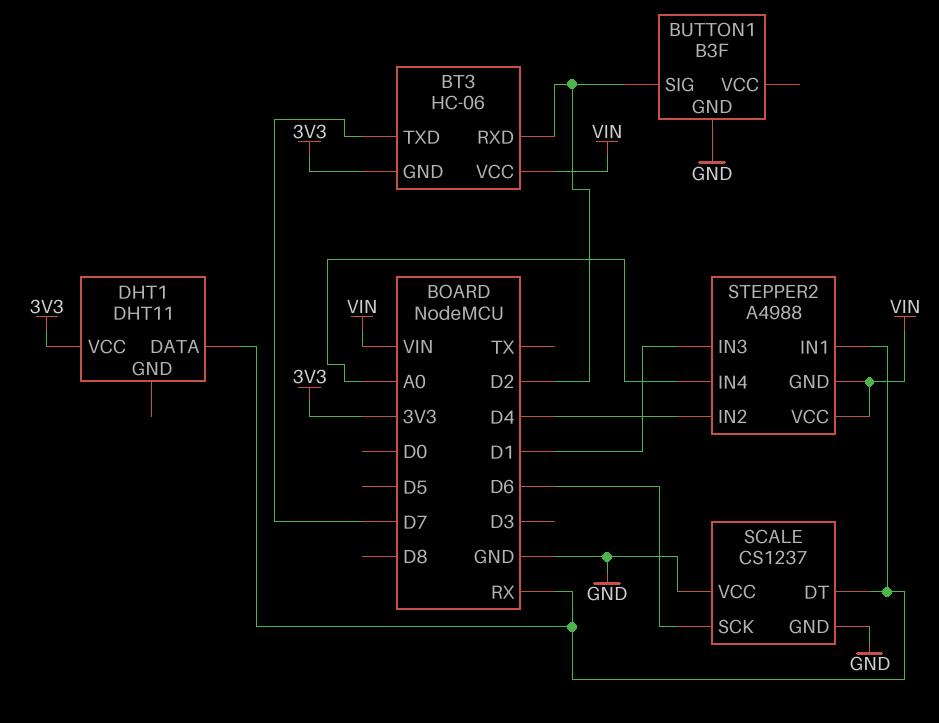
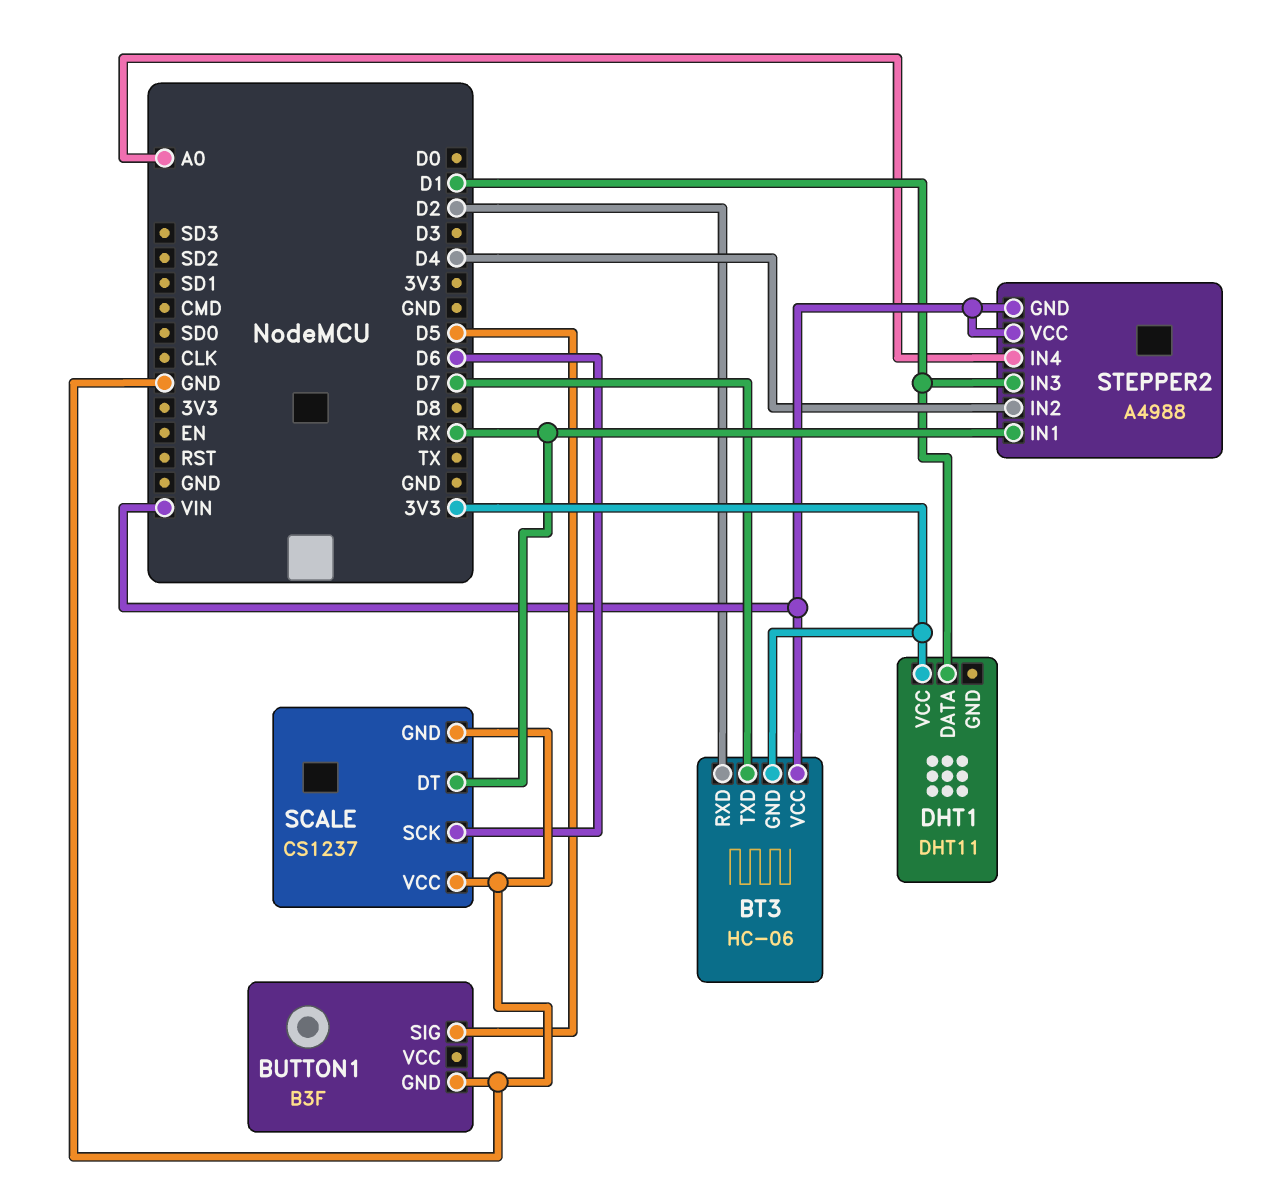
BUTTON1 pin SIG: D2 -> D5
DHT1 pin DATA: RX -> D1

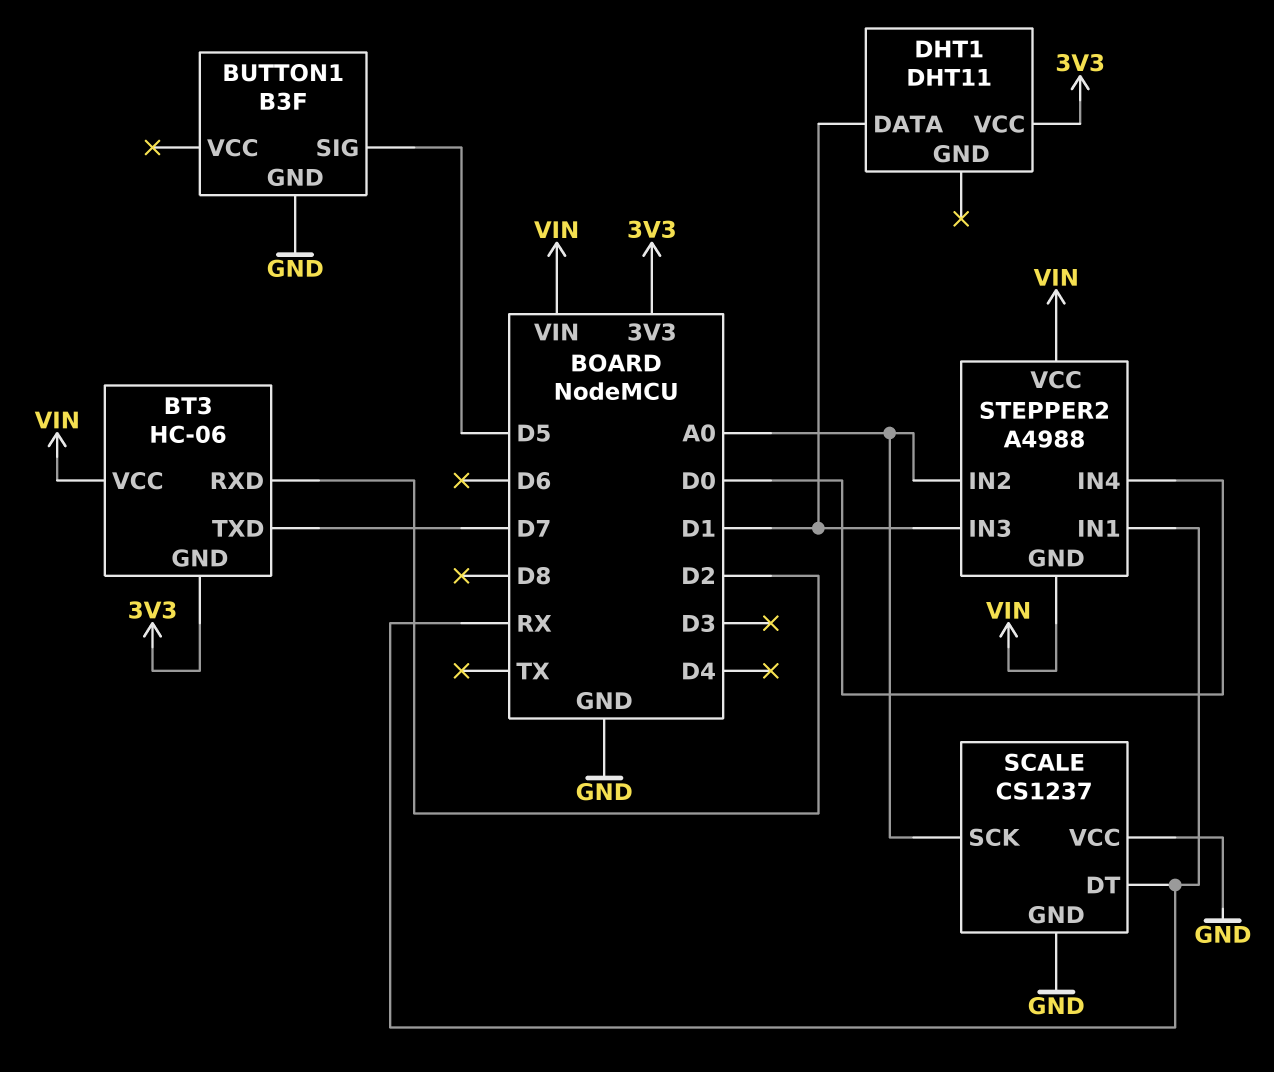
SCALE pin SCK: D6 -> A0
STEPPER2 pin IN2: D4 -> A0
STEPPER2 pin IN4: A0 -> D0

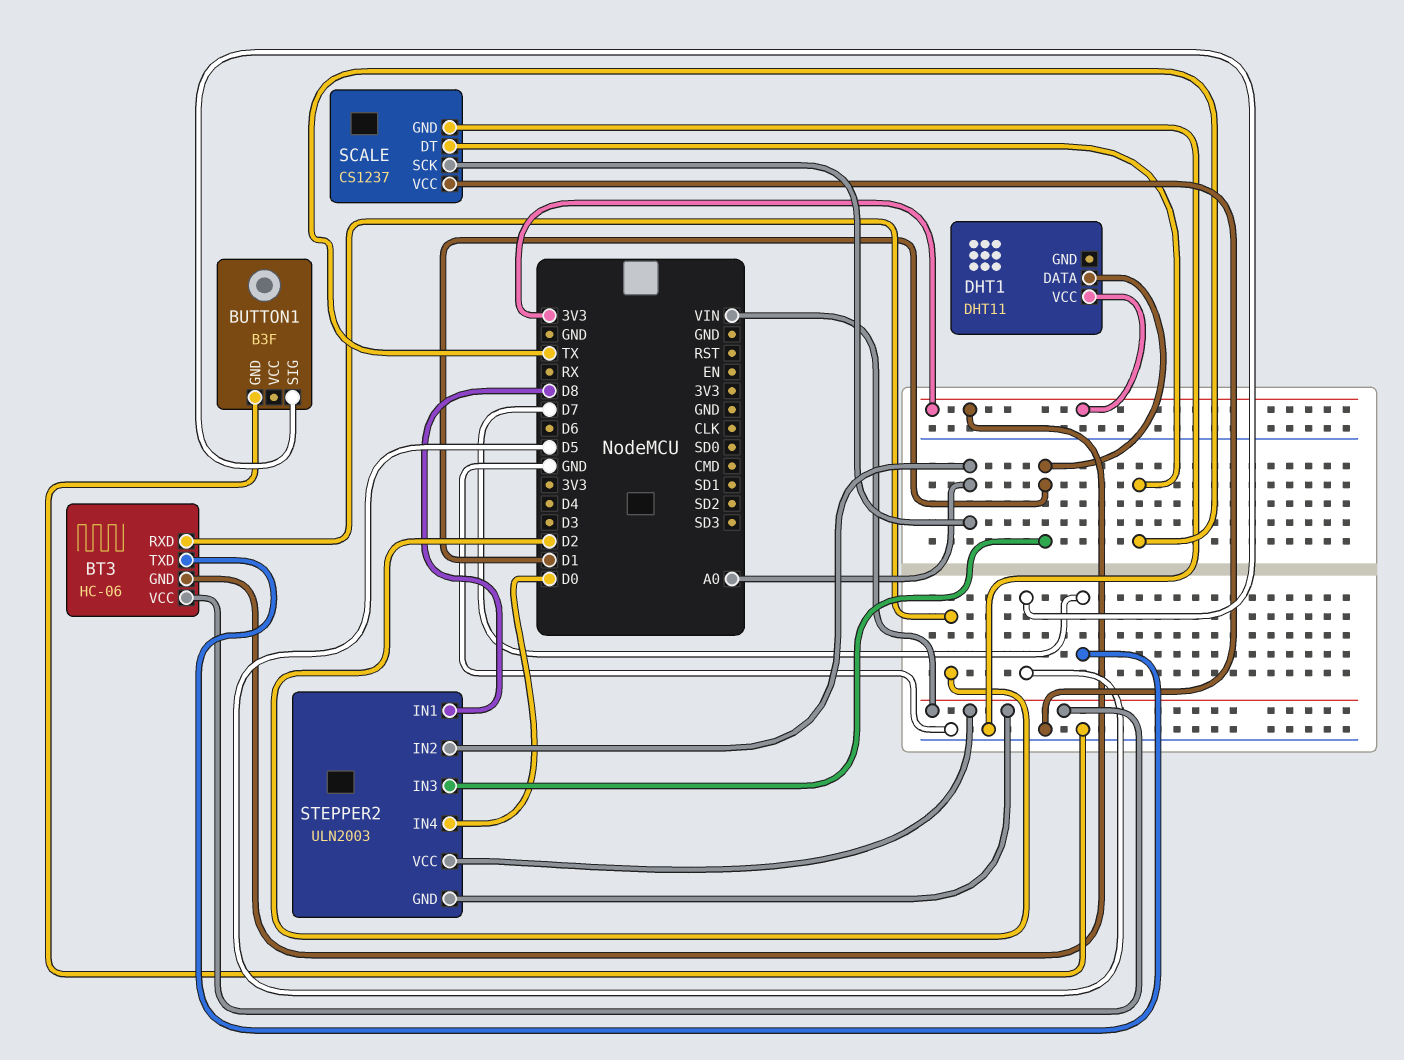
SCALE pin DT: RX -> TX
STEPPER2: A4988 -> ULN2003
STEPPER2 pin IN1: RX -> D8

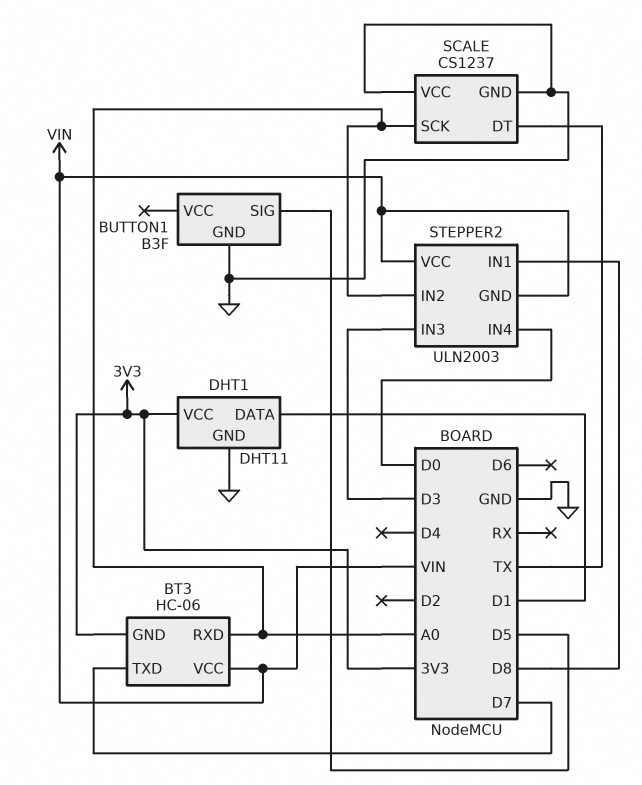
BT3 pin RXD: D2 -> A0
DHT1 pin GND: none -> GND
STEPPER2 pin IN3: D1 -> D3

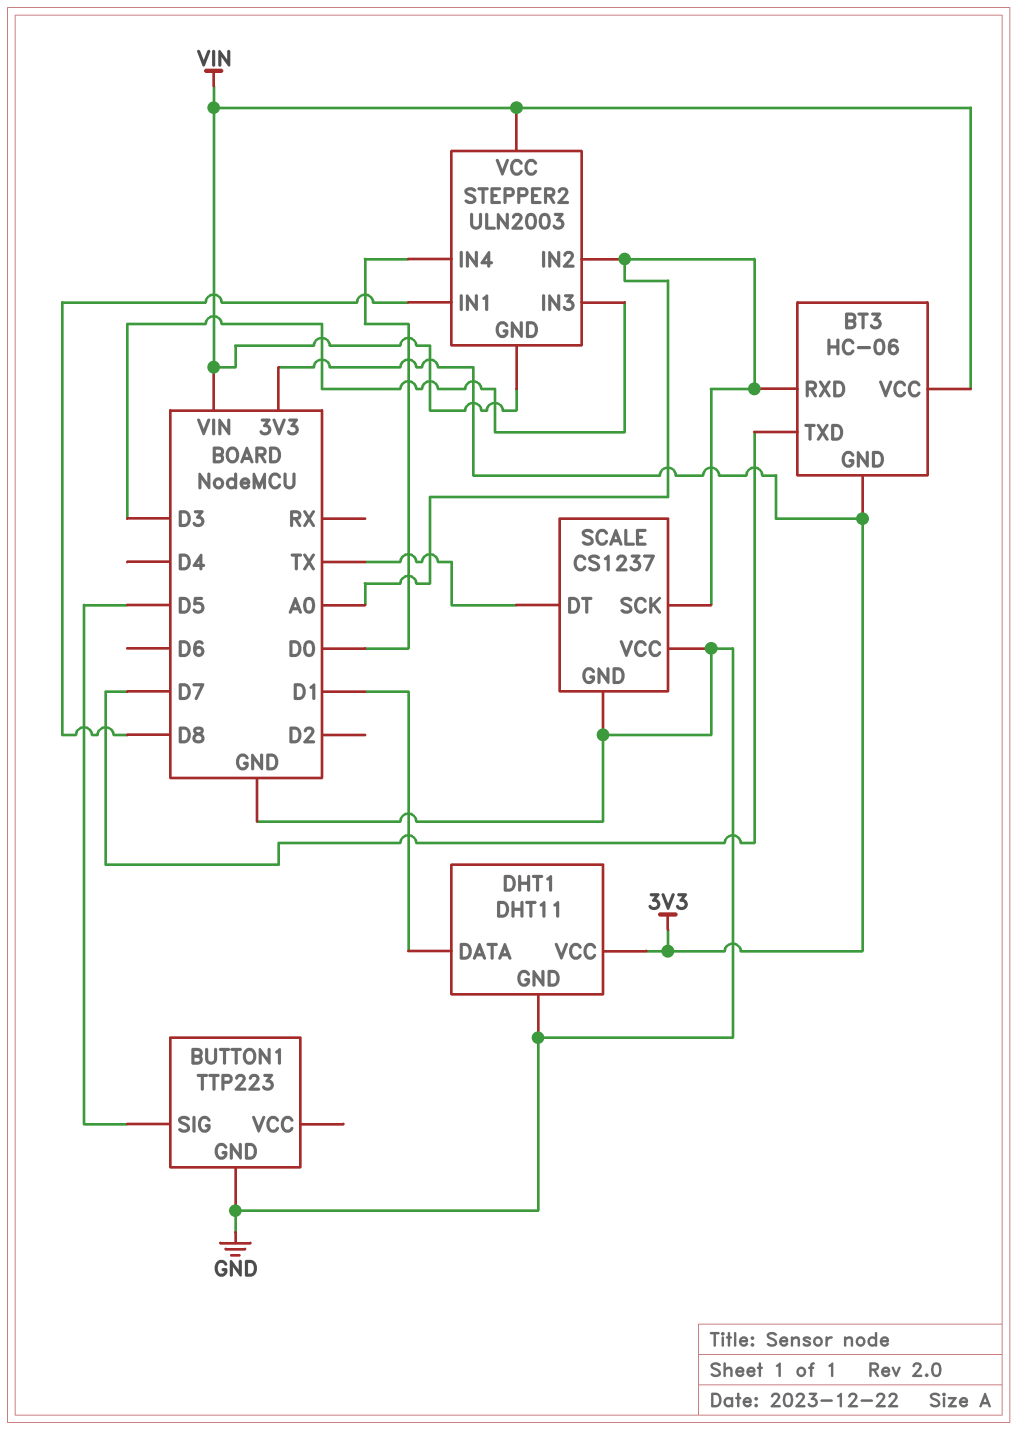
BUTTON1: B3F -> TTP223

